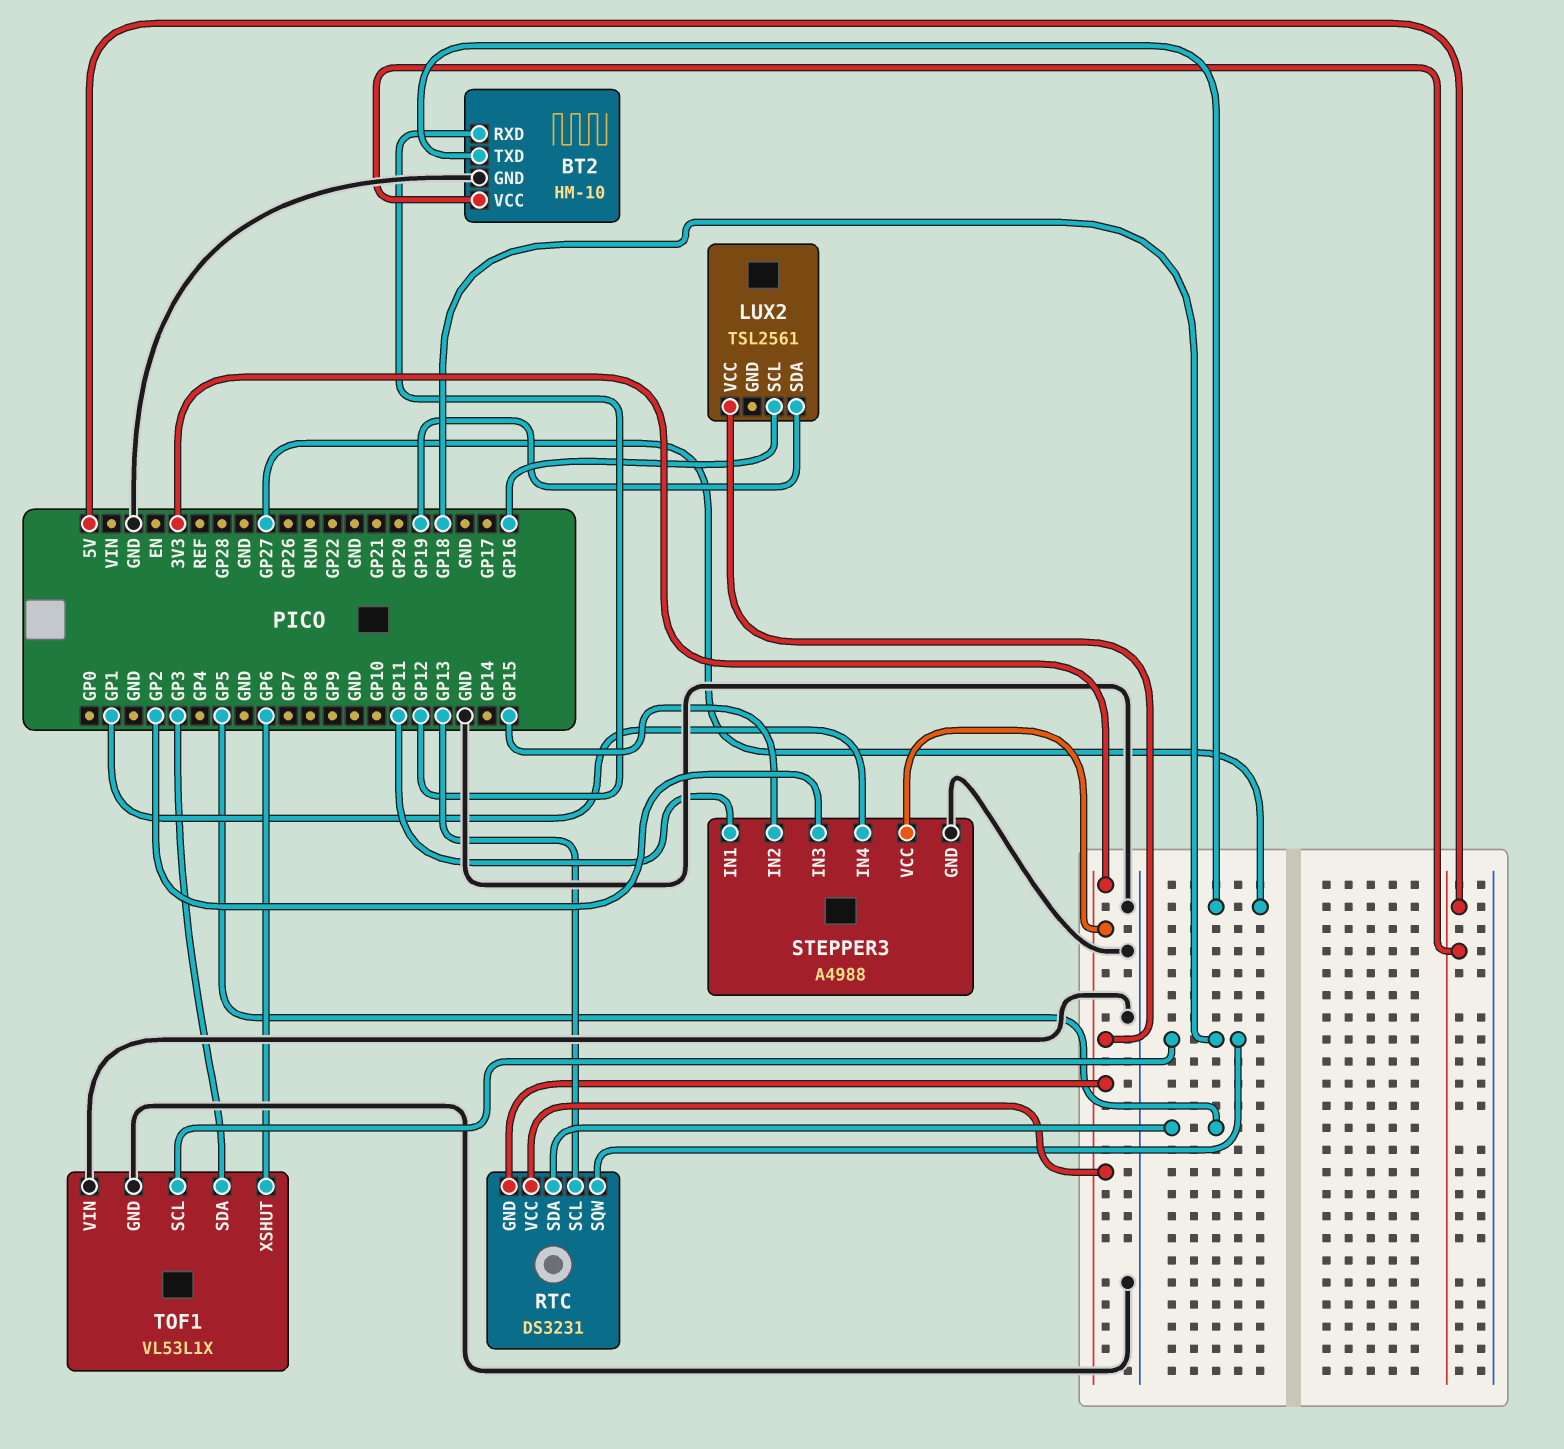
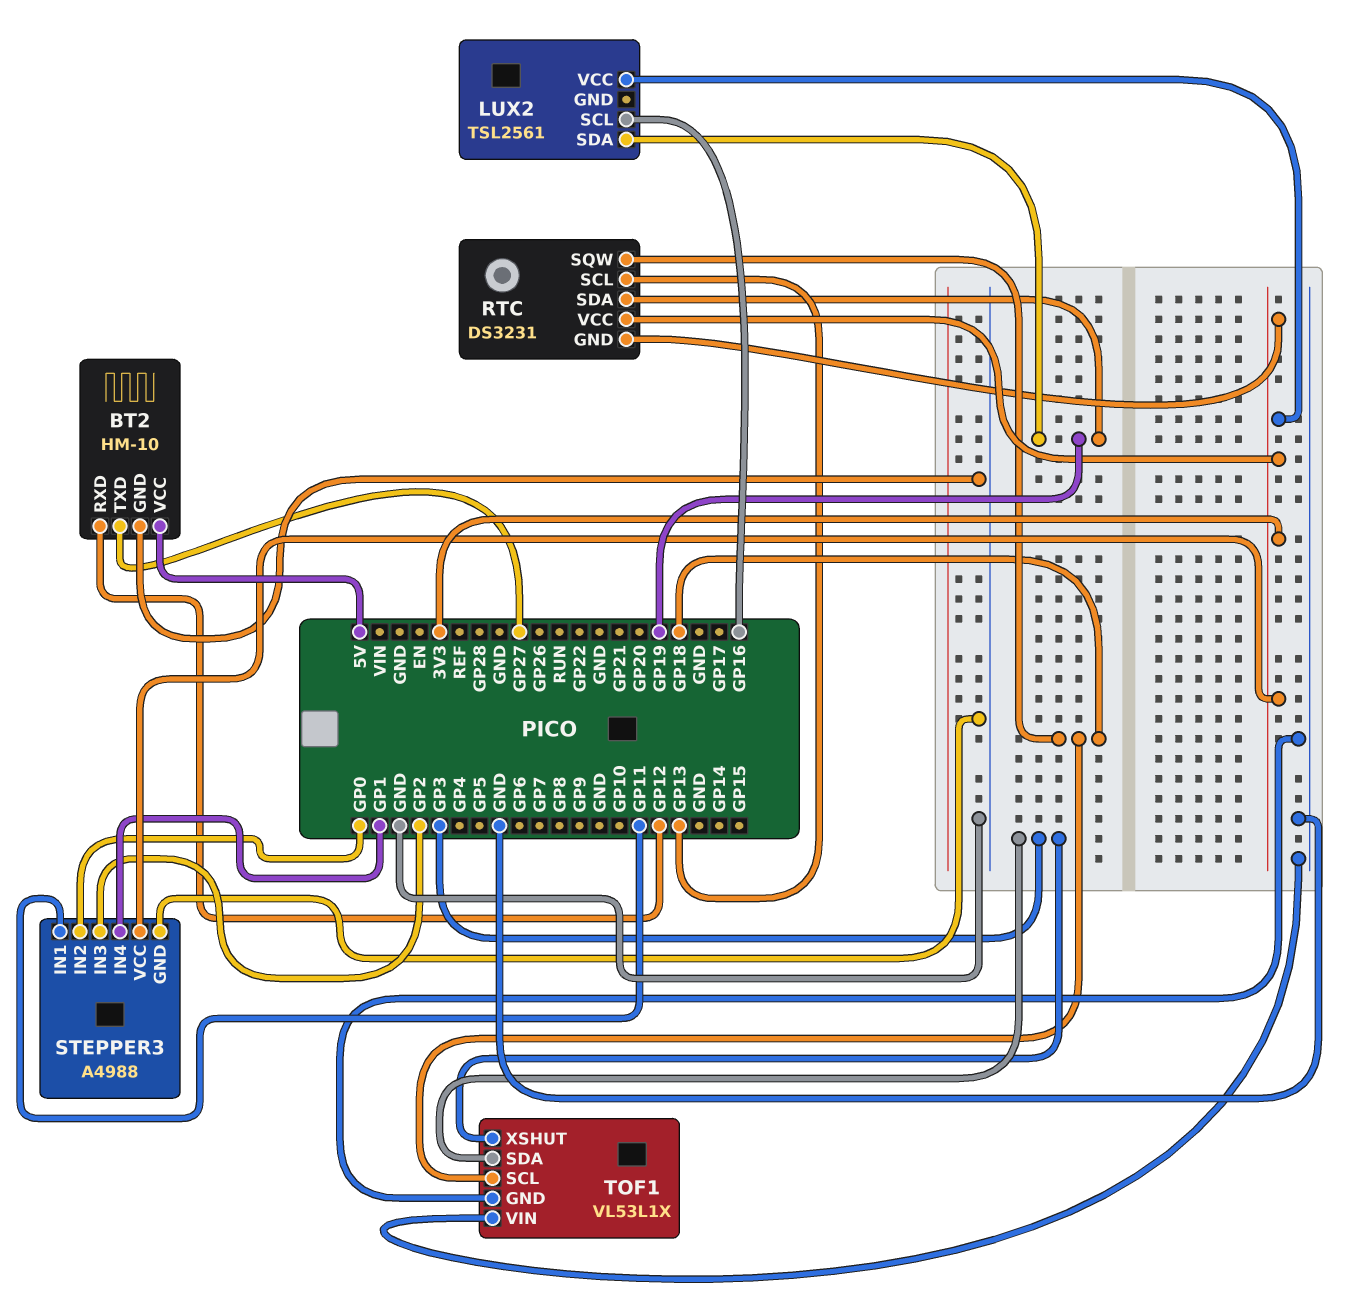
RTC pin SDA: GP5 -> GP19
STEPPER3 pin IN2: GP15 -> GP0
TOF1 pin XSHUT: GP6 -> GP3

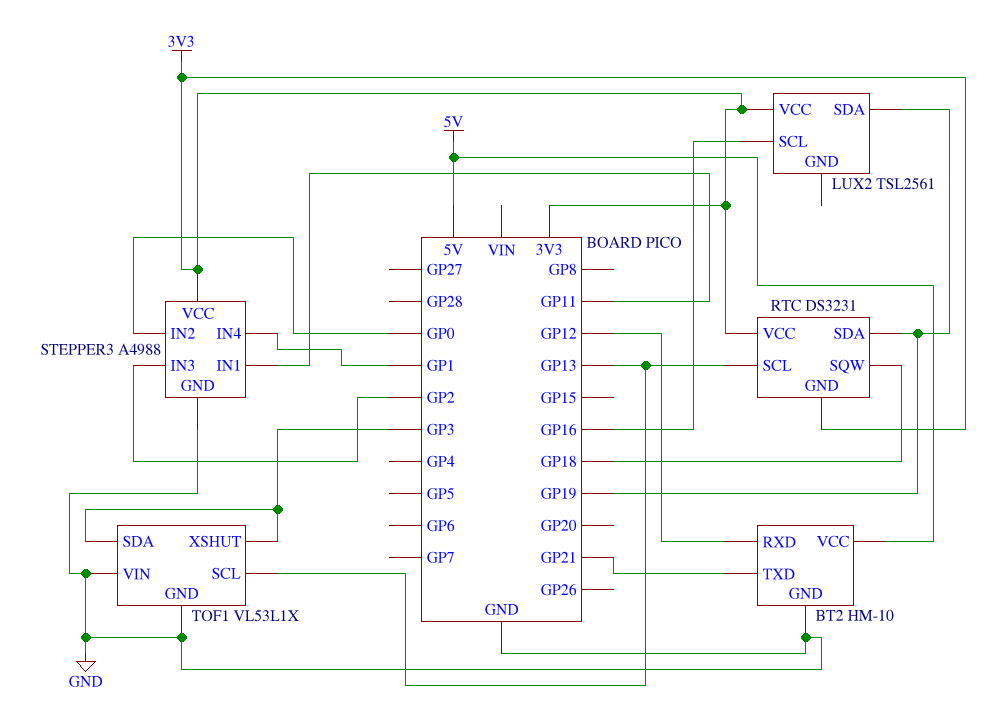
BT2 pin TXD: GP27 -> GP21
TOF1 pin SCL: GP18 -> GP13

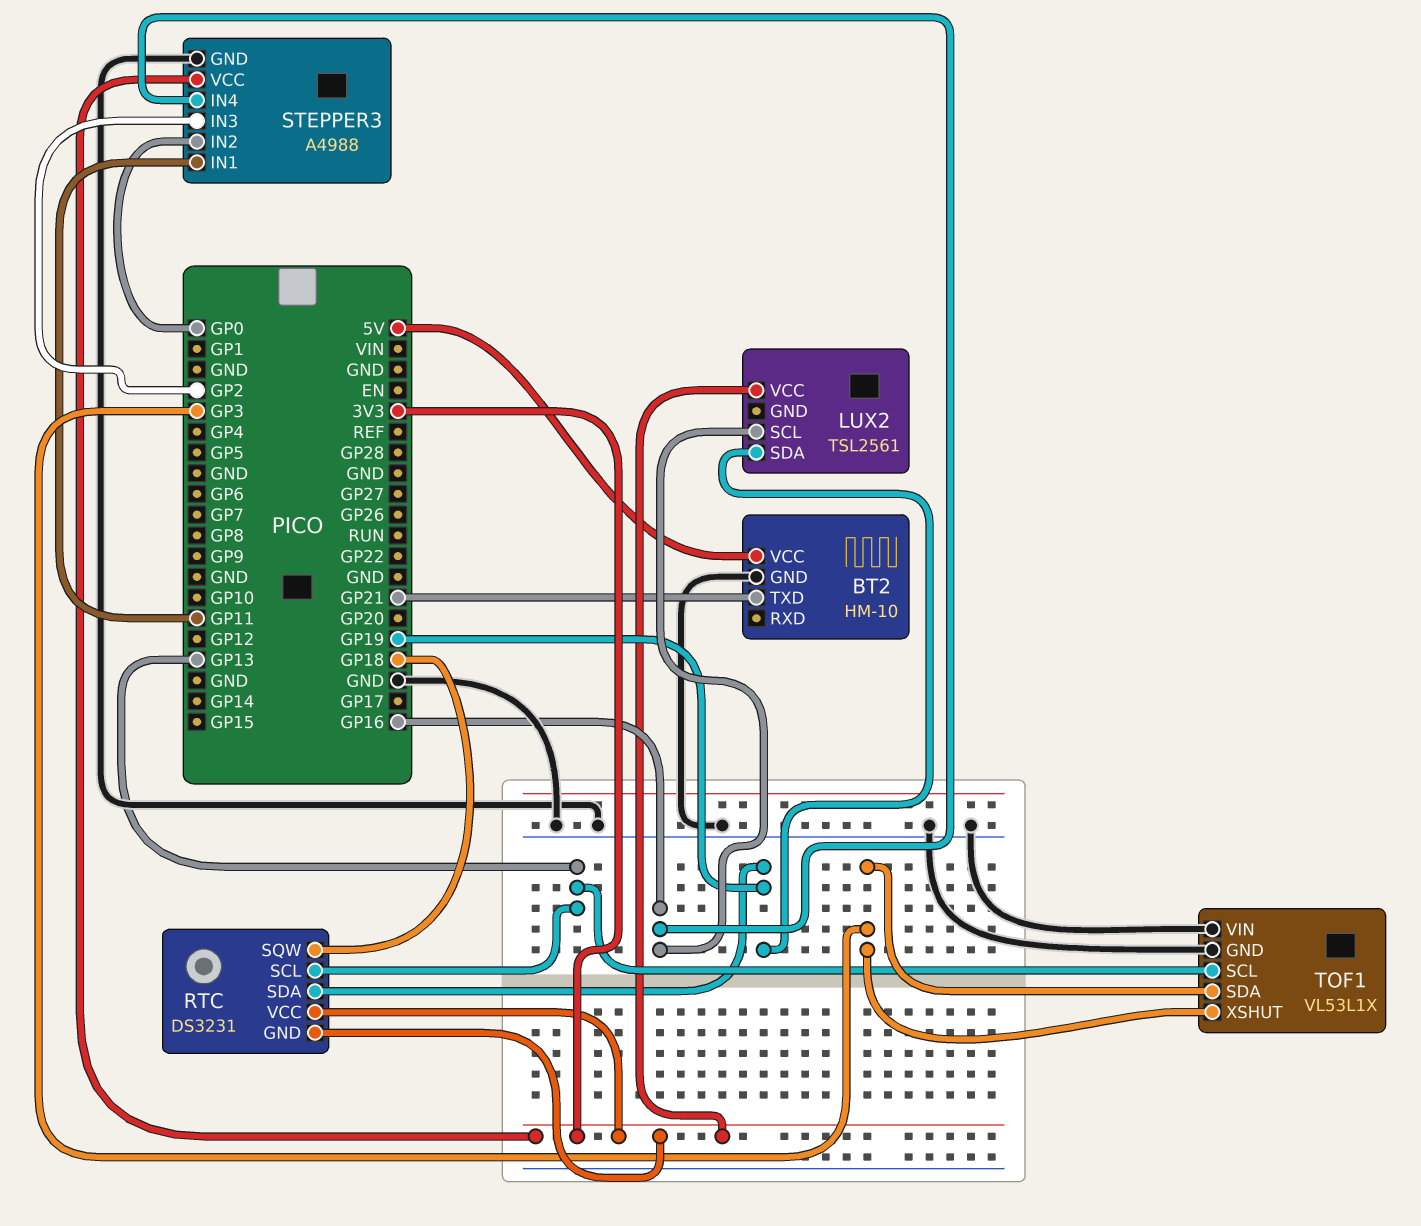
BT2 pin RXD: GP12 -> none
STEPPER3 pin IN4: GP1 -> GP16

